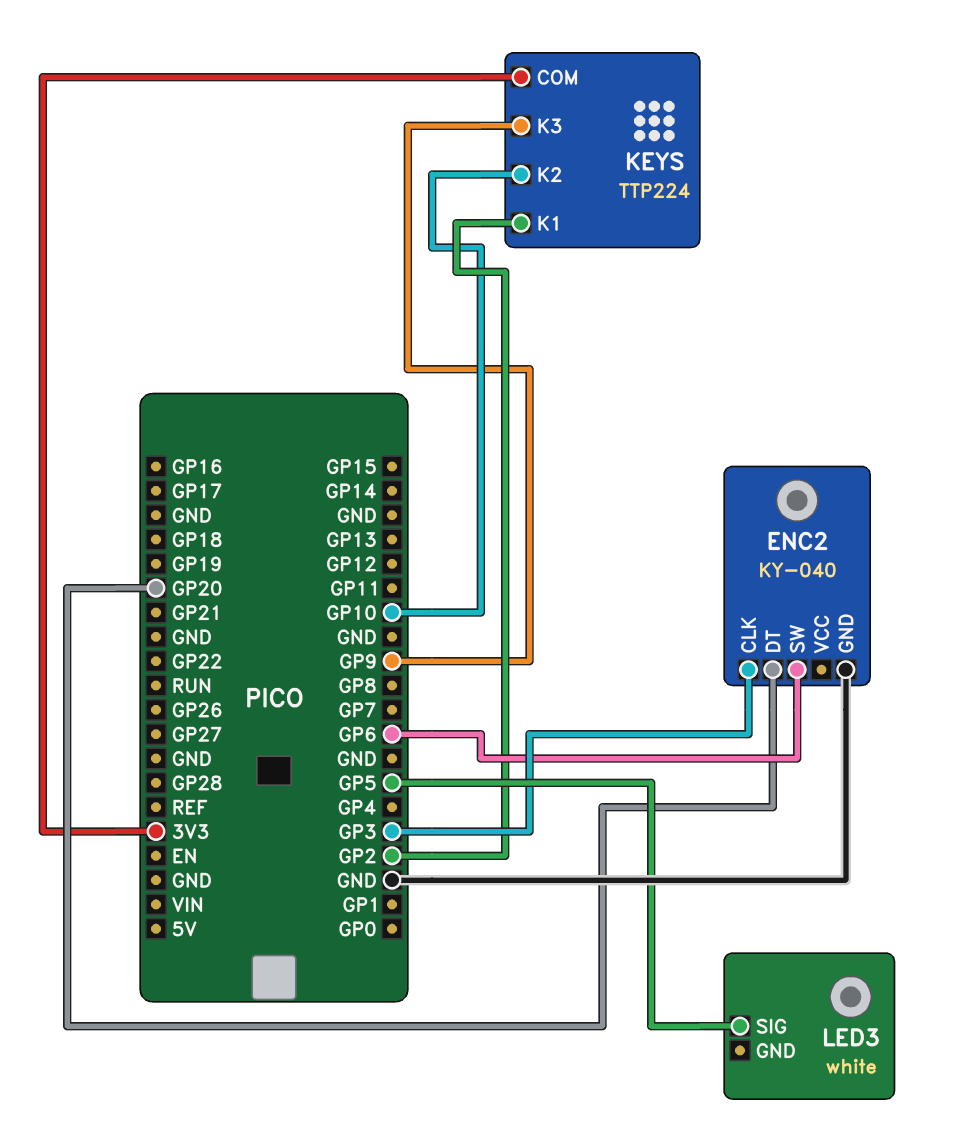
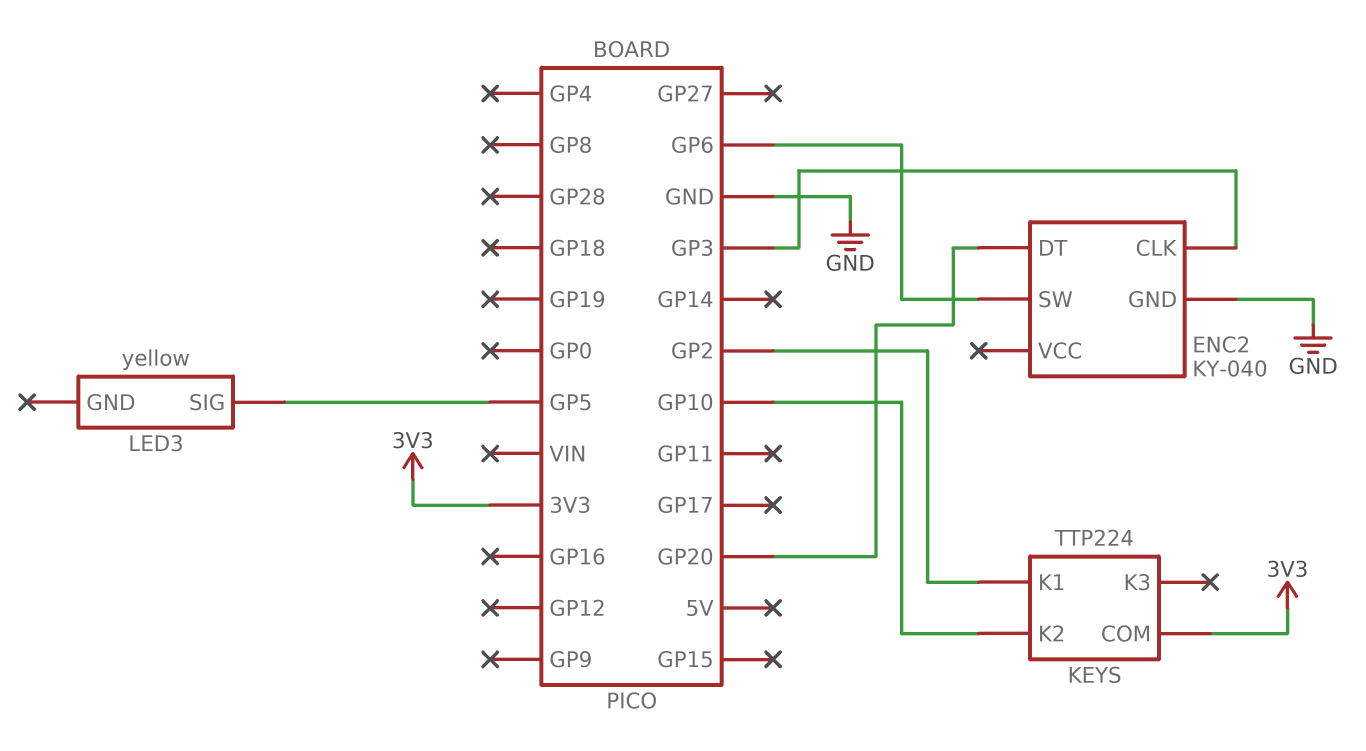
KEYS pin K3: GP9 -> none
LED3: white -> yellow

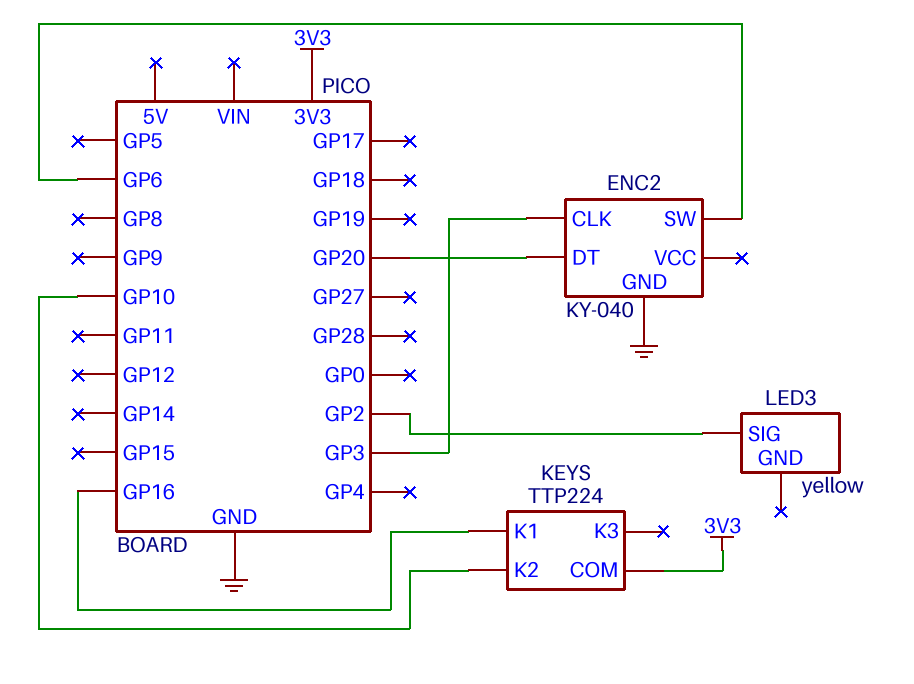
KEYS pin K1: GP2 -> GP16
LED3 pin SIG: GP5 -> GP2

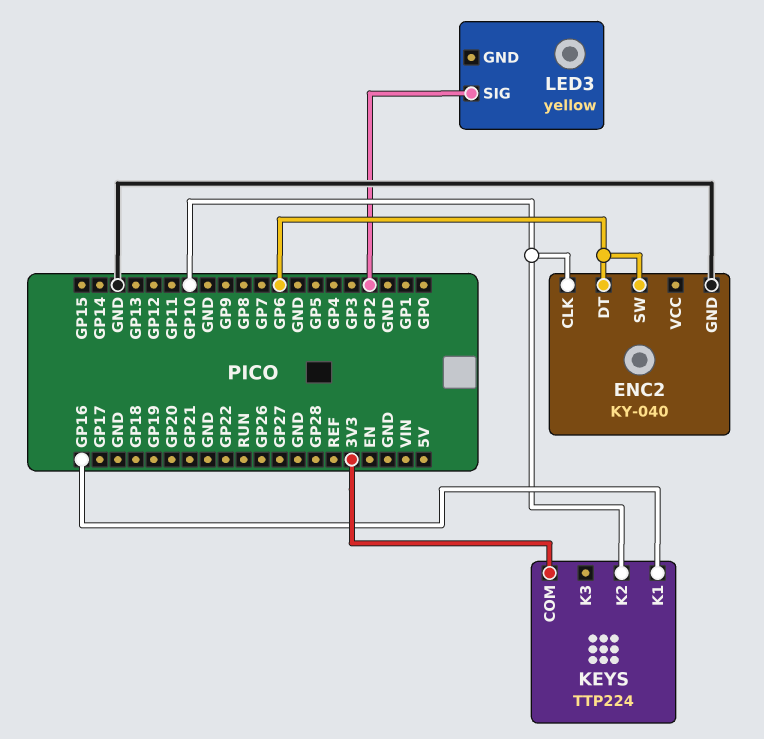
ENC2 pin CLK: GP3 -> GP10
ENC2 pin DT: GP20 -> GP6

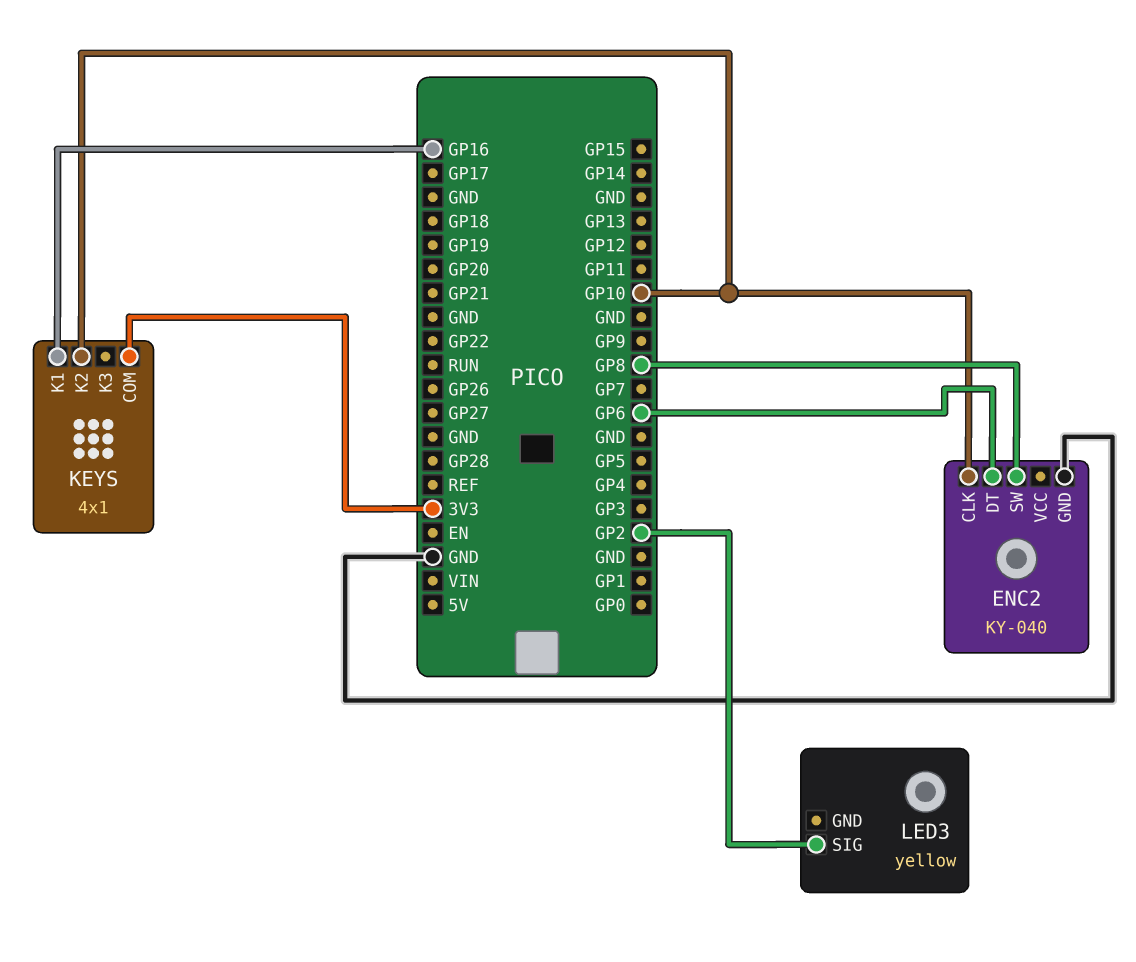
ENC2 pin SW: GP6 -> GP8
KEYS: TTP224 -> 4x1

